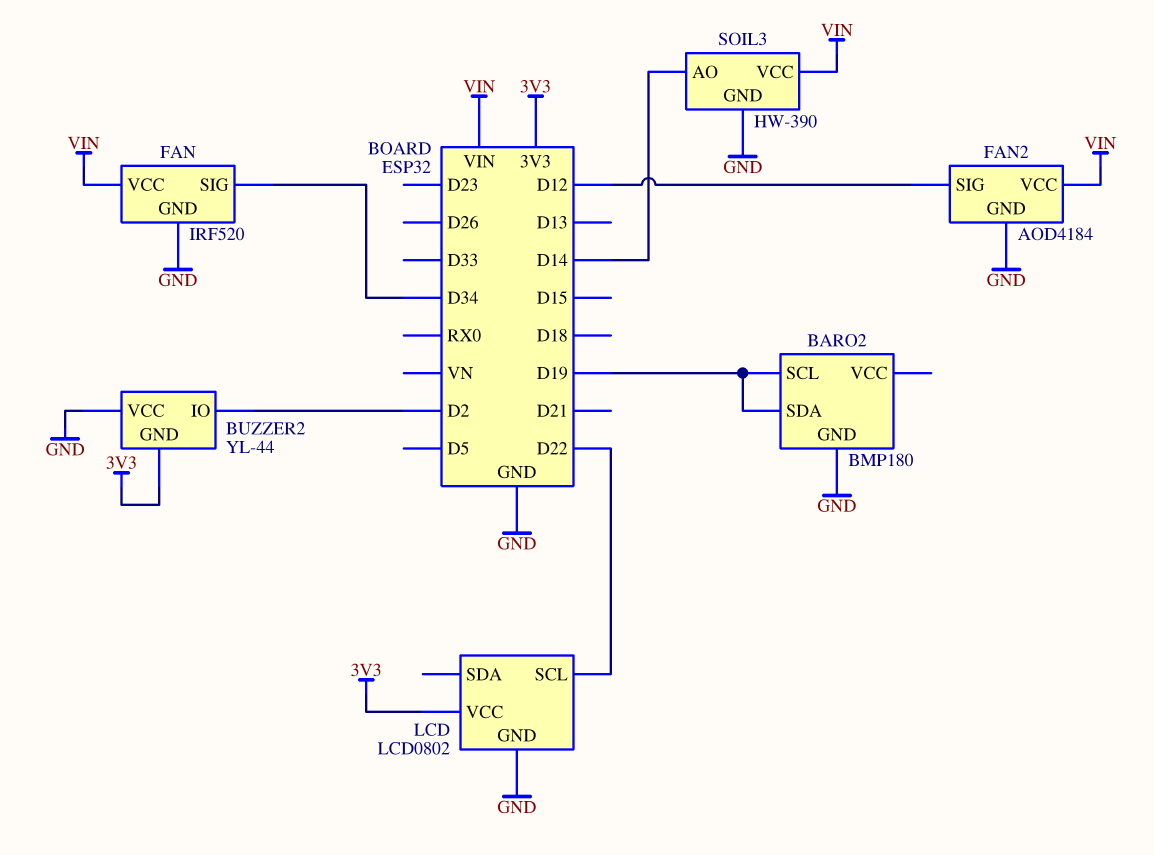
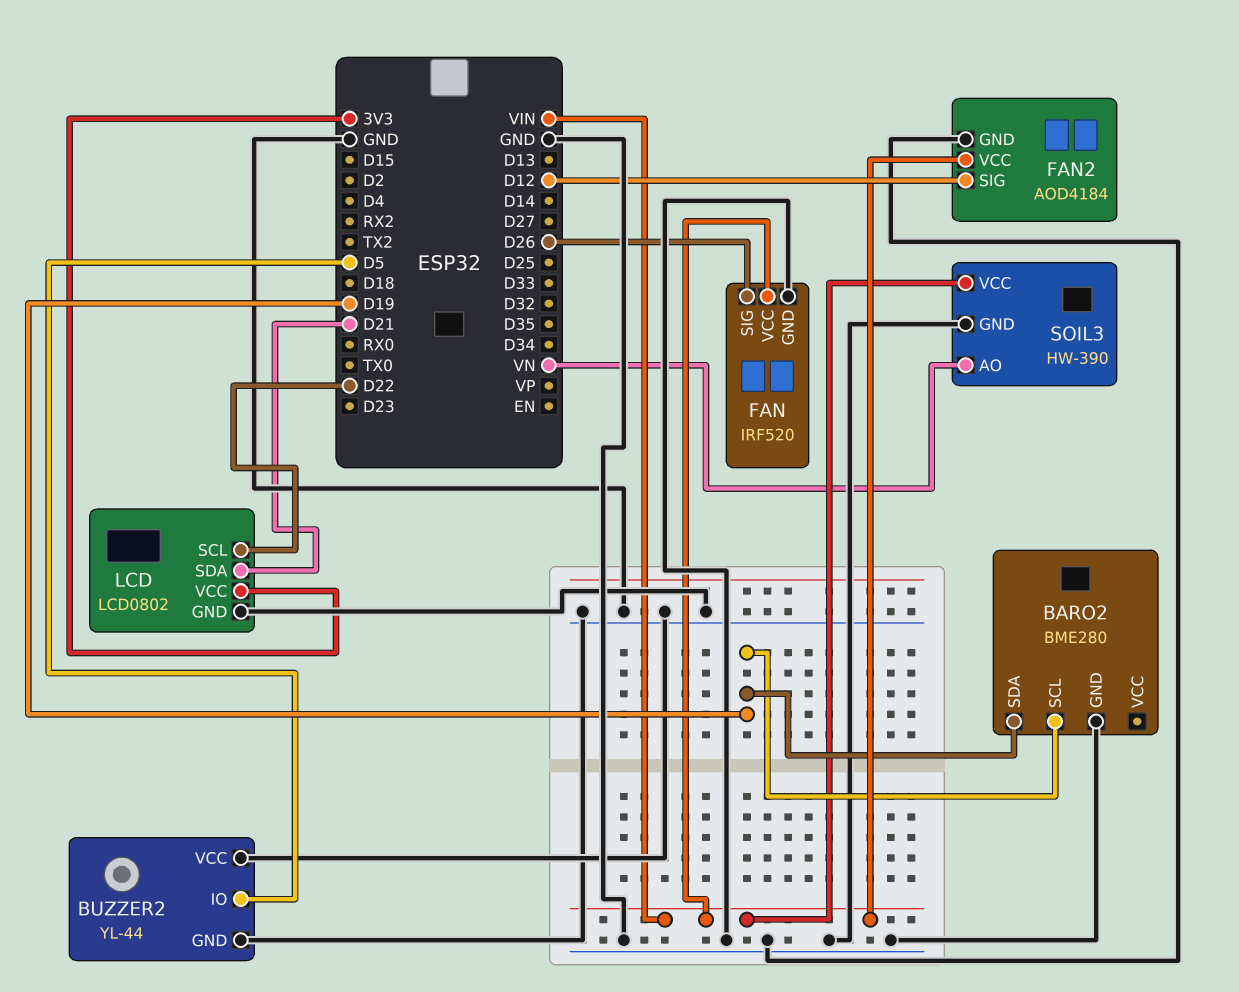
BARO2: BMP180 -> BME280
BUZZER2 pin GND: 3V3 -> GND
BUZZER2 pin IO: D2 -> D5
FAN pin SIG: D34 -> D26
LCD pin SDA: none -> D21
SOIL3 pin AO: D14 -> VN

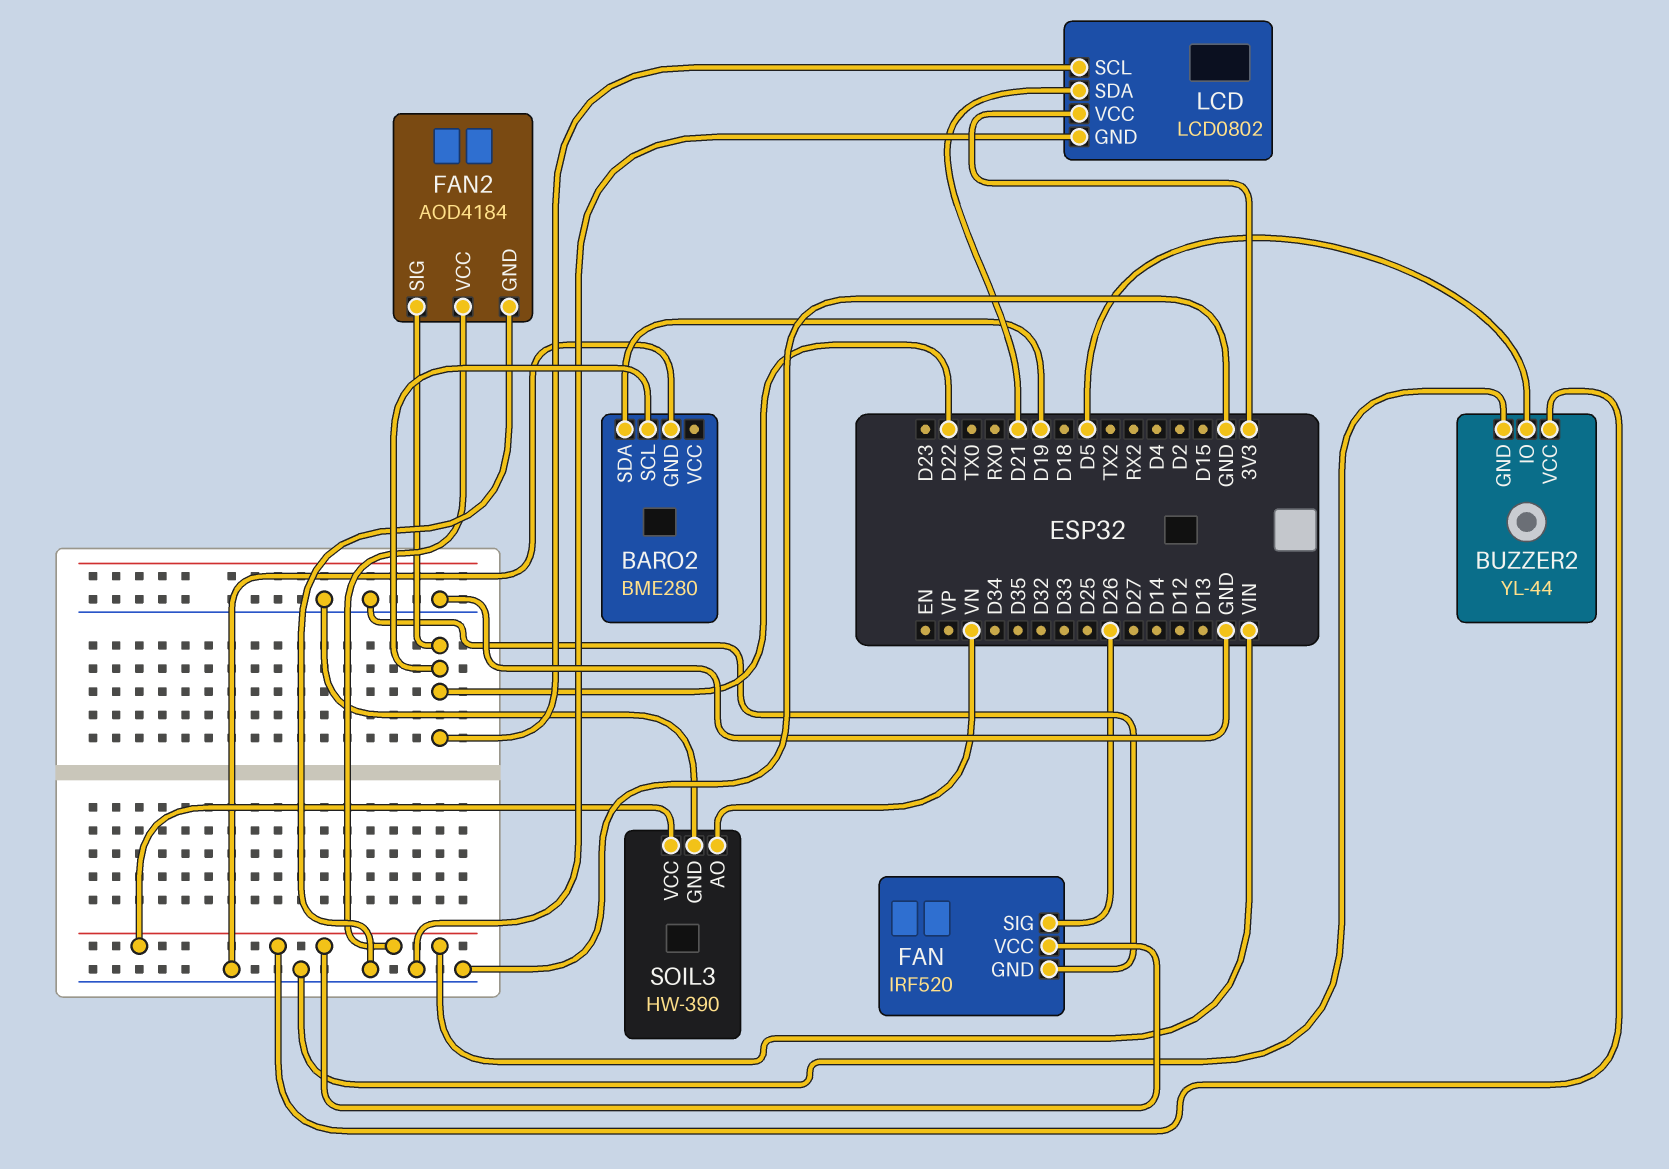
BARO2 pin SCL: D19 -> D22
BUZZER2 pin VCC: GND -> VIN
FAN2 pin SIG: D12 -> D22

